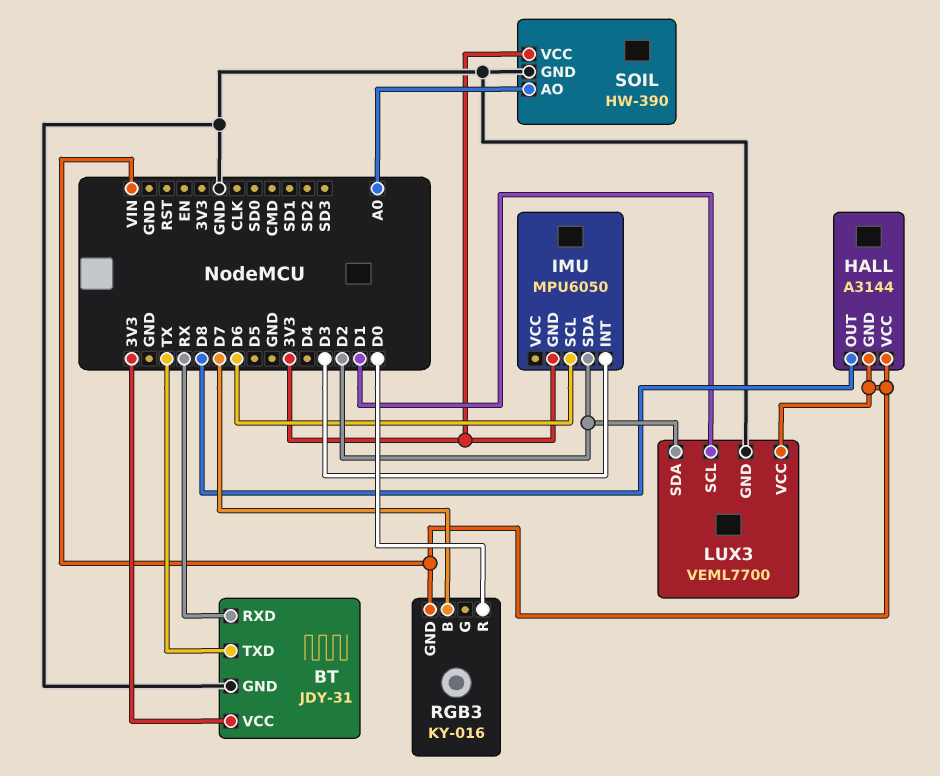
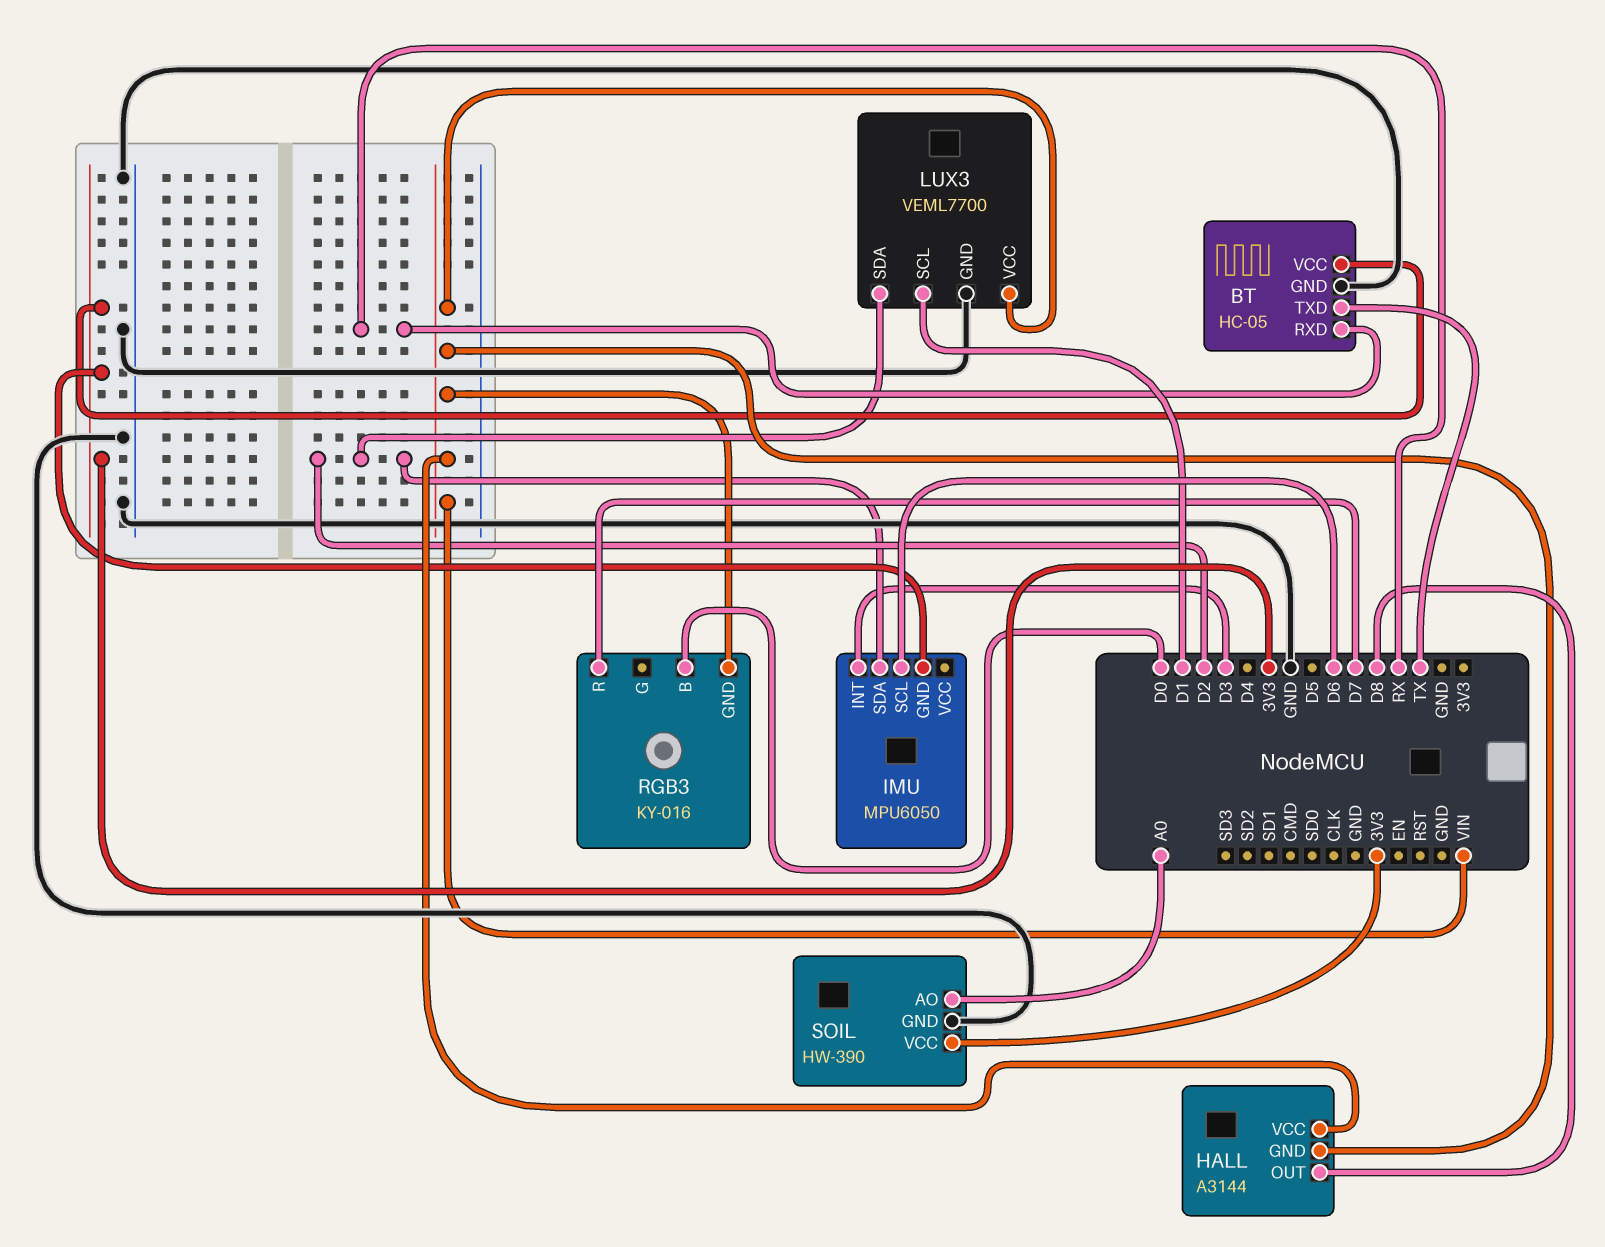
BT: JDY-31 -> HC-05
RGB3 pin B: D7 -> D0
RGB3 pin R: D0 -> D7

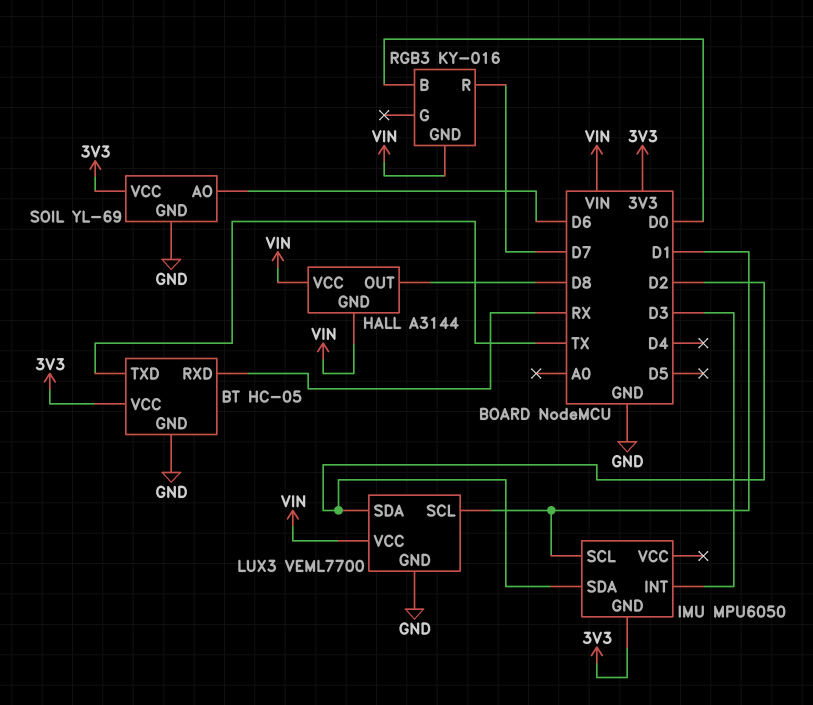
IMU pin SCL: D6 -> D1
SOIL: HW-390 -> YL-69
SOIL pin AO: A0 -> D6

